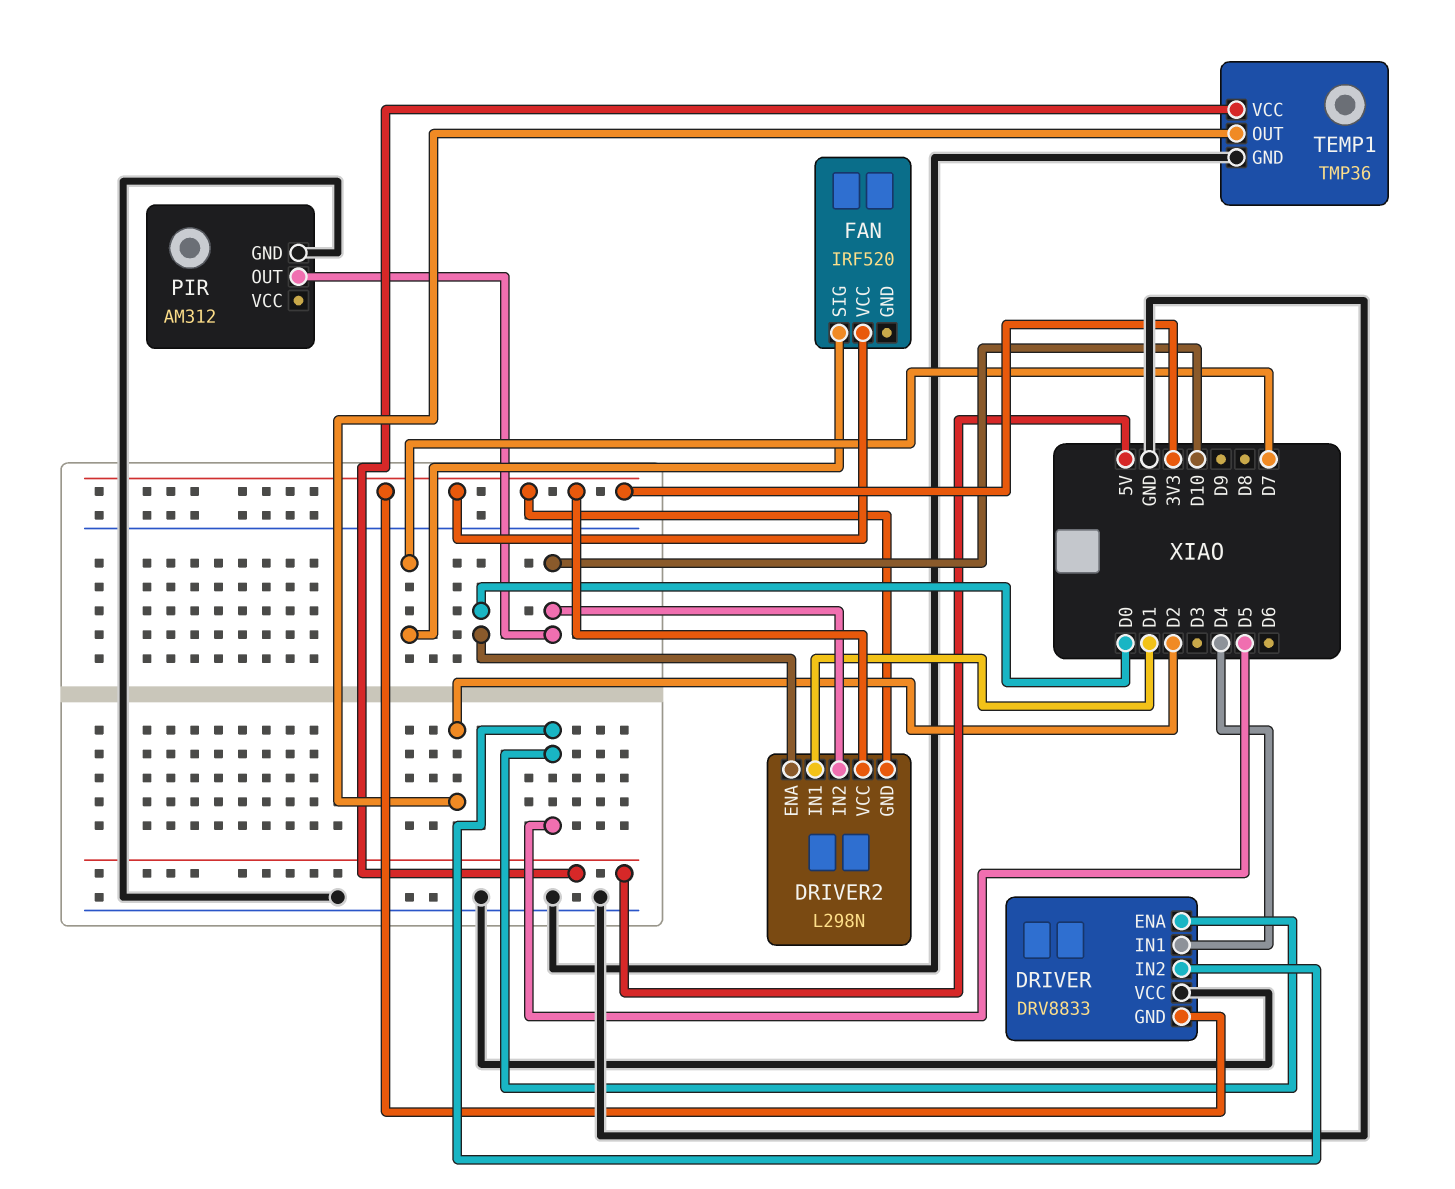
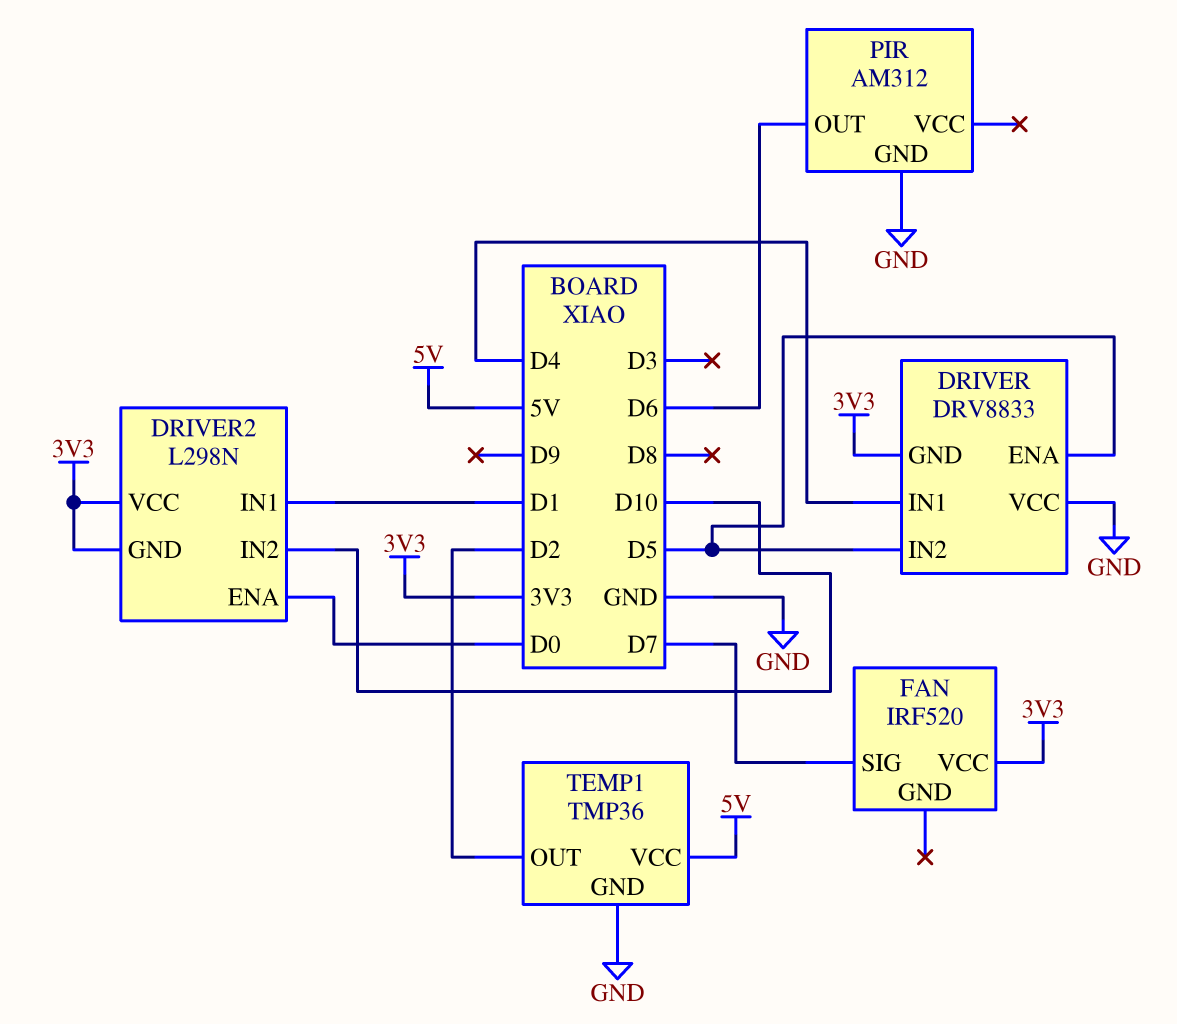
PIR pin OUT: D10 -> D6

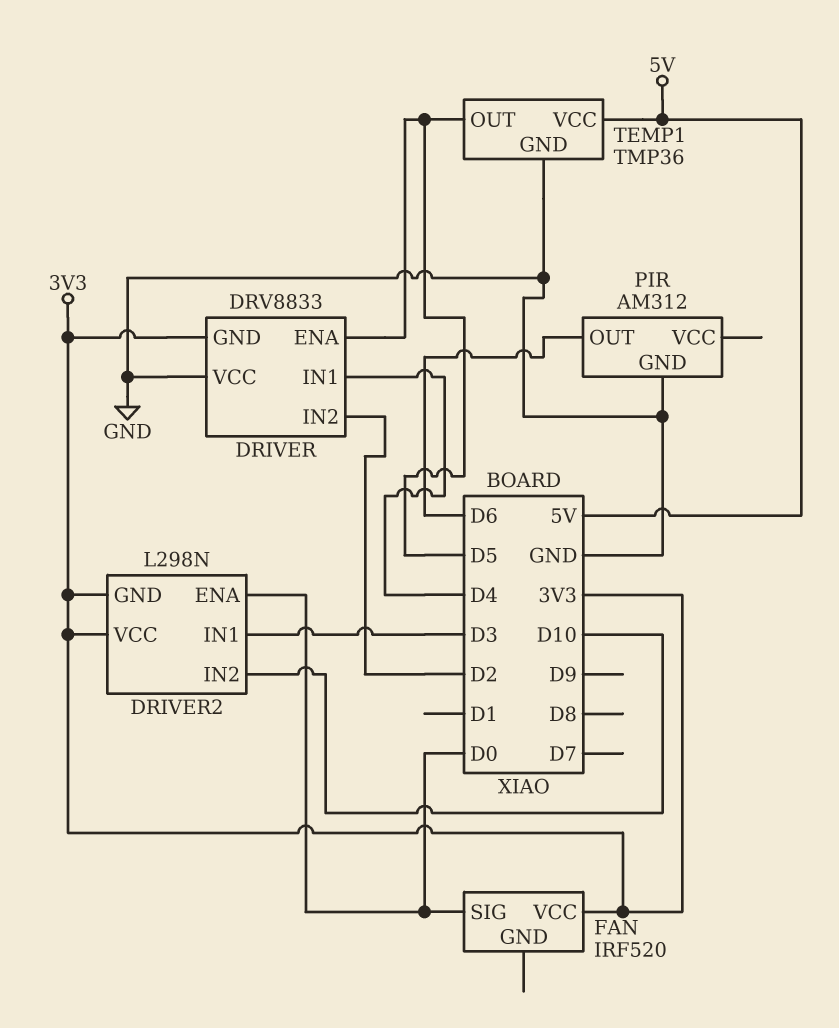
DRIVER pin IN2: D5 -> D2
DRIVER2 pin IN1: D1 -> D3
FAN pin SIG: D7 -> D0
TEMP1 pin OUT: D2 -> D5

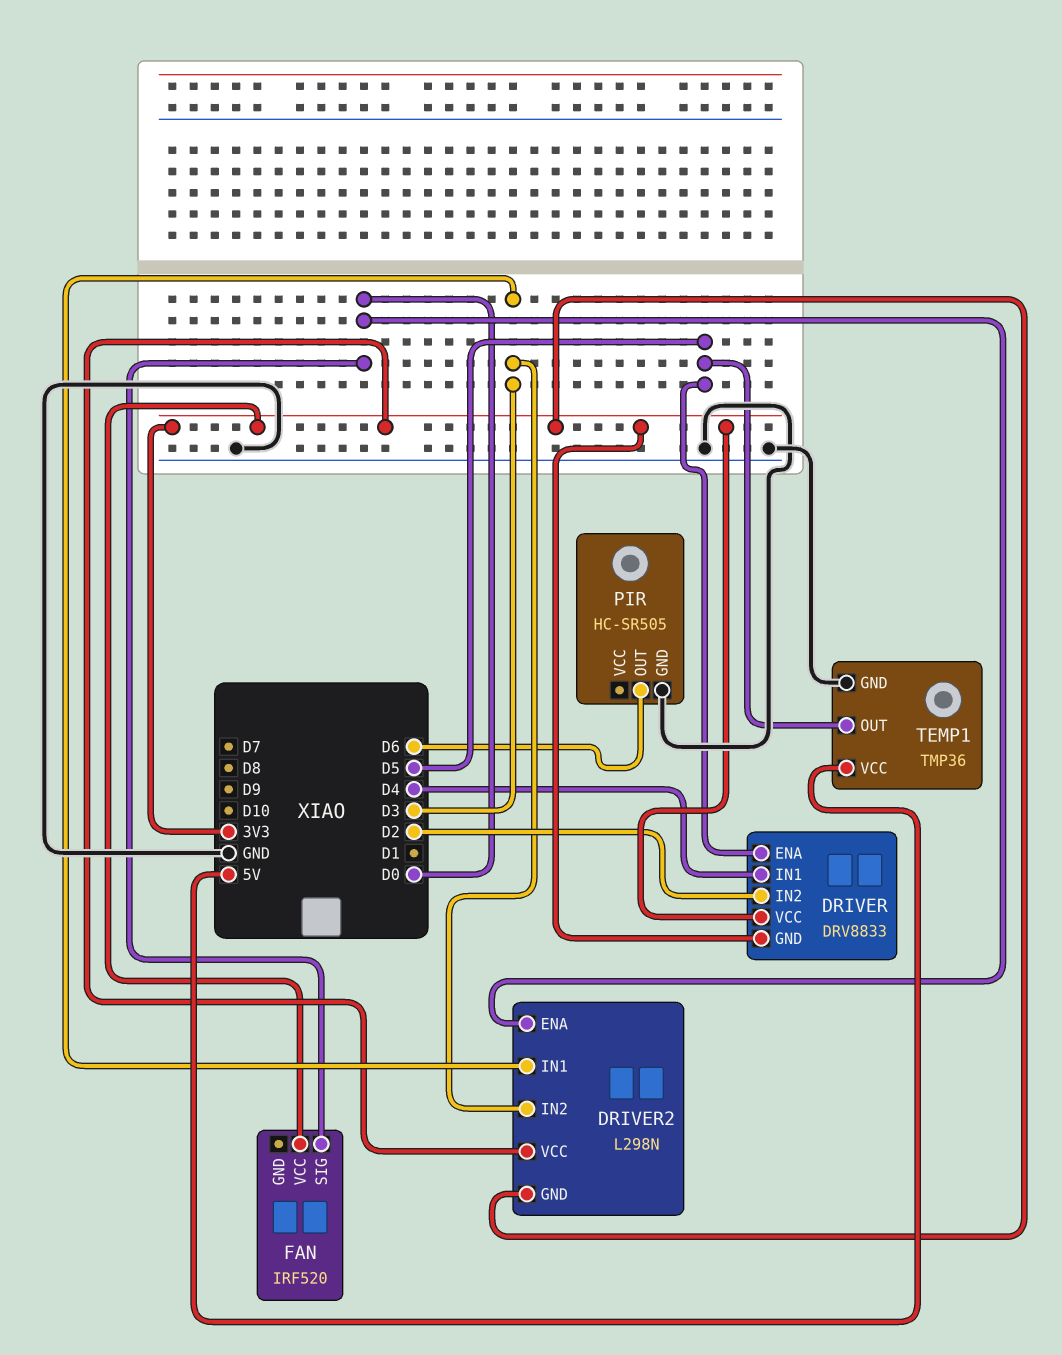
DRIVER pin VCC: GND -> 3V3
DRIVER2 pin IN2: D10 -> D3
PIR: AM312 -> HC-SR505

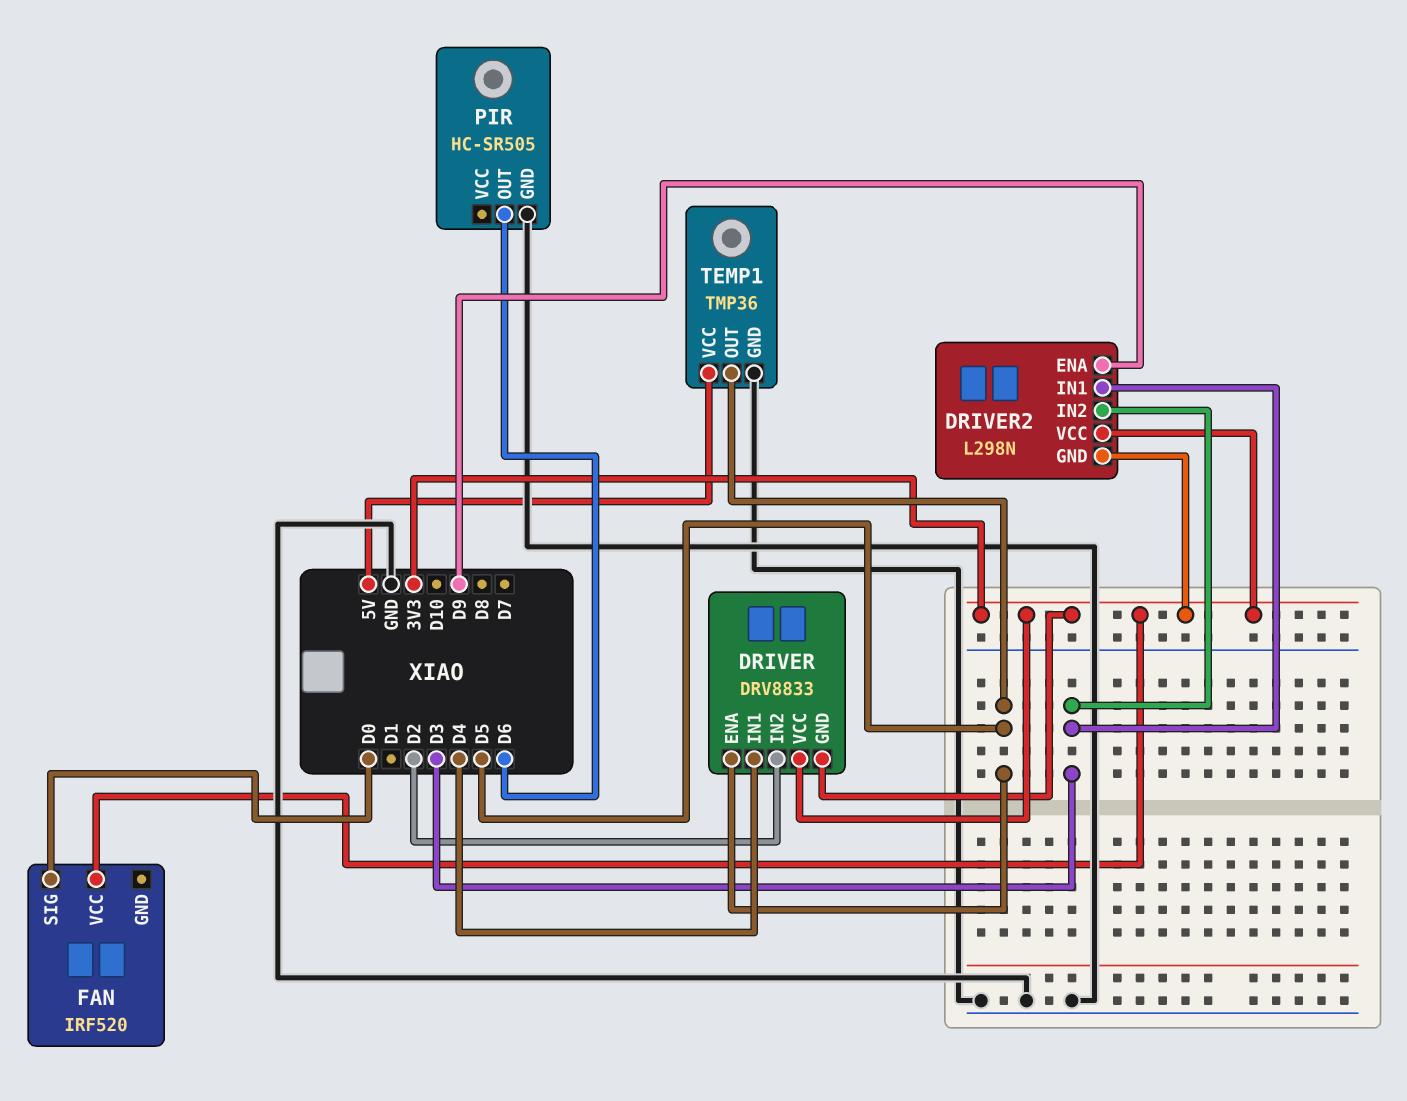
DRIVER2 pin ENA: D0 -> D9

